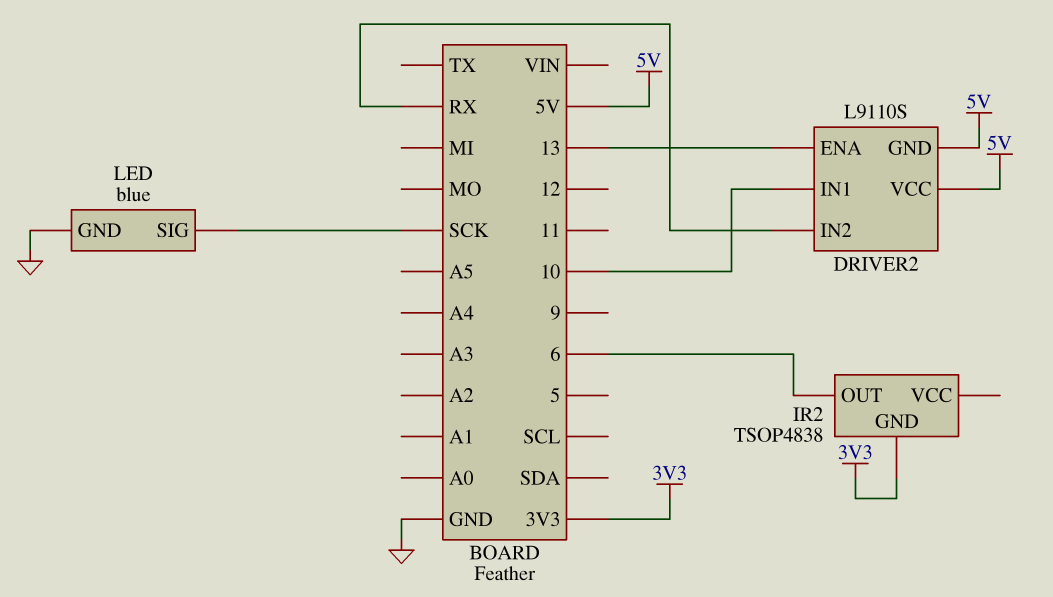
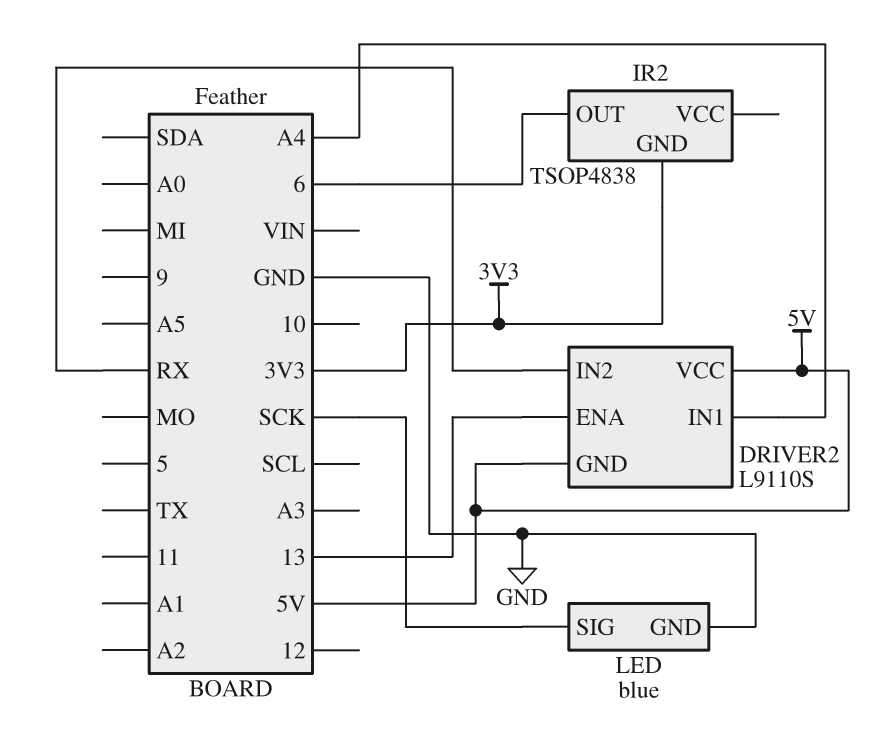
DRIVER2 pin IN1: 10 -> A4

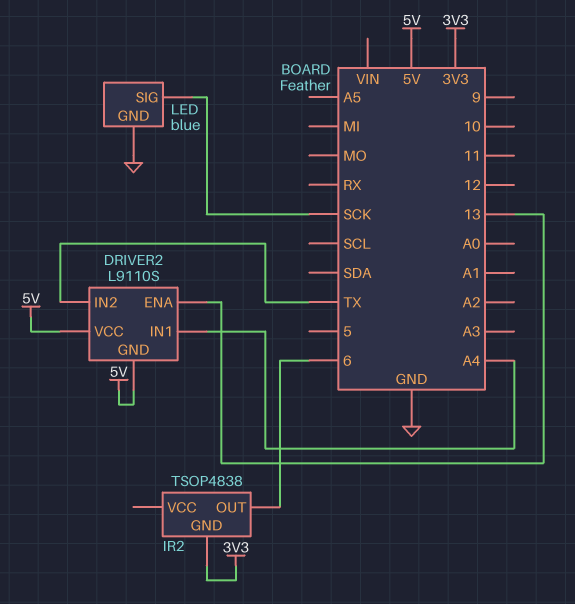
DRIVER2 pin IN2: RX -> TX

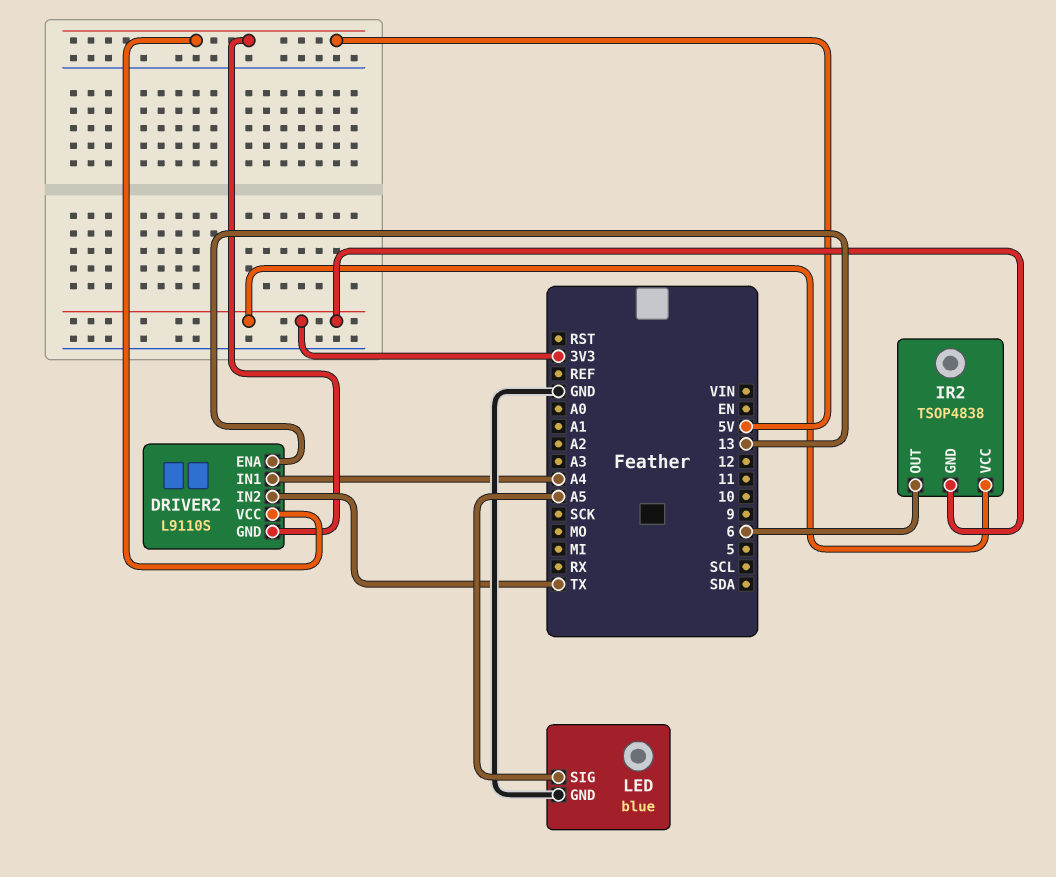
IR2 pin VCC: none -> 3V3
LED pin SIG: SCK -> A5

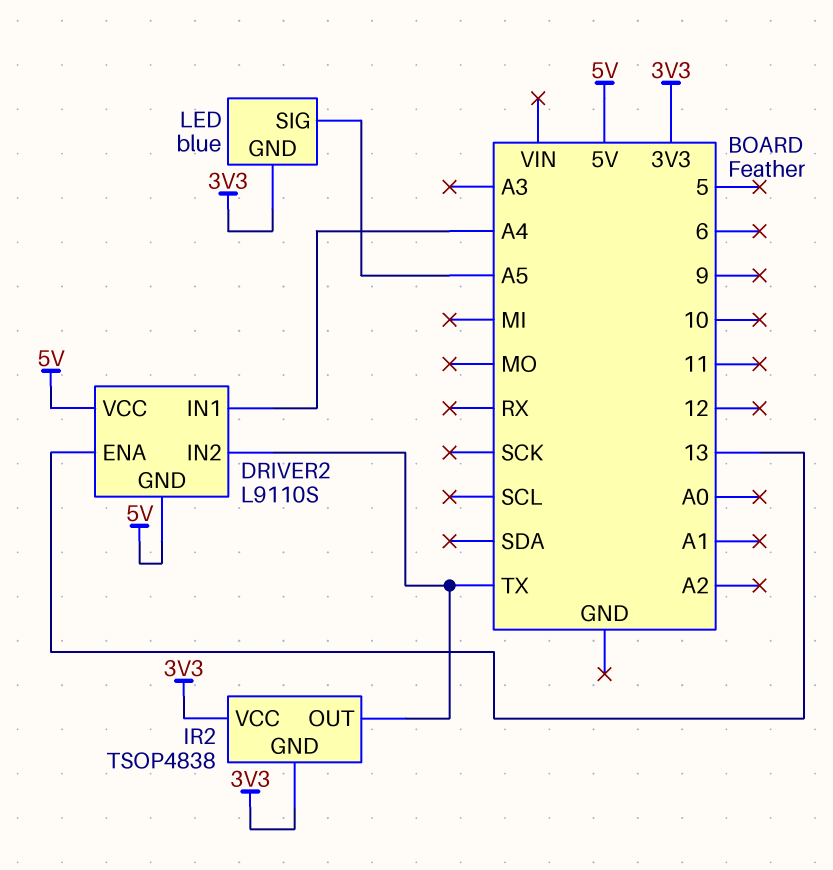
IR2 pin OUT: 6 -> TX
LED pin GND: GND -> 3V3

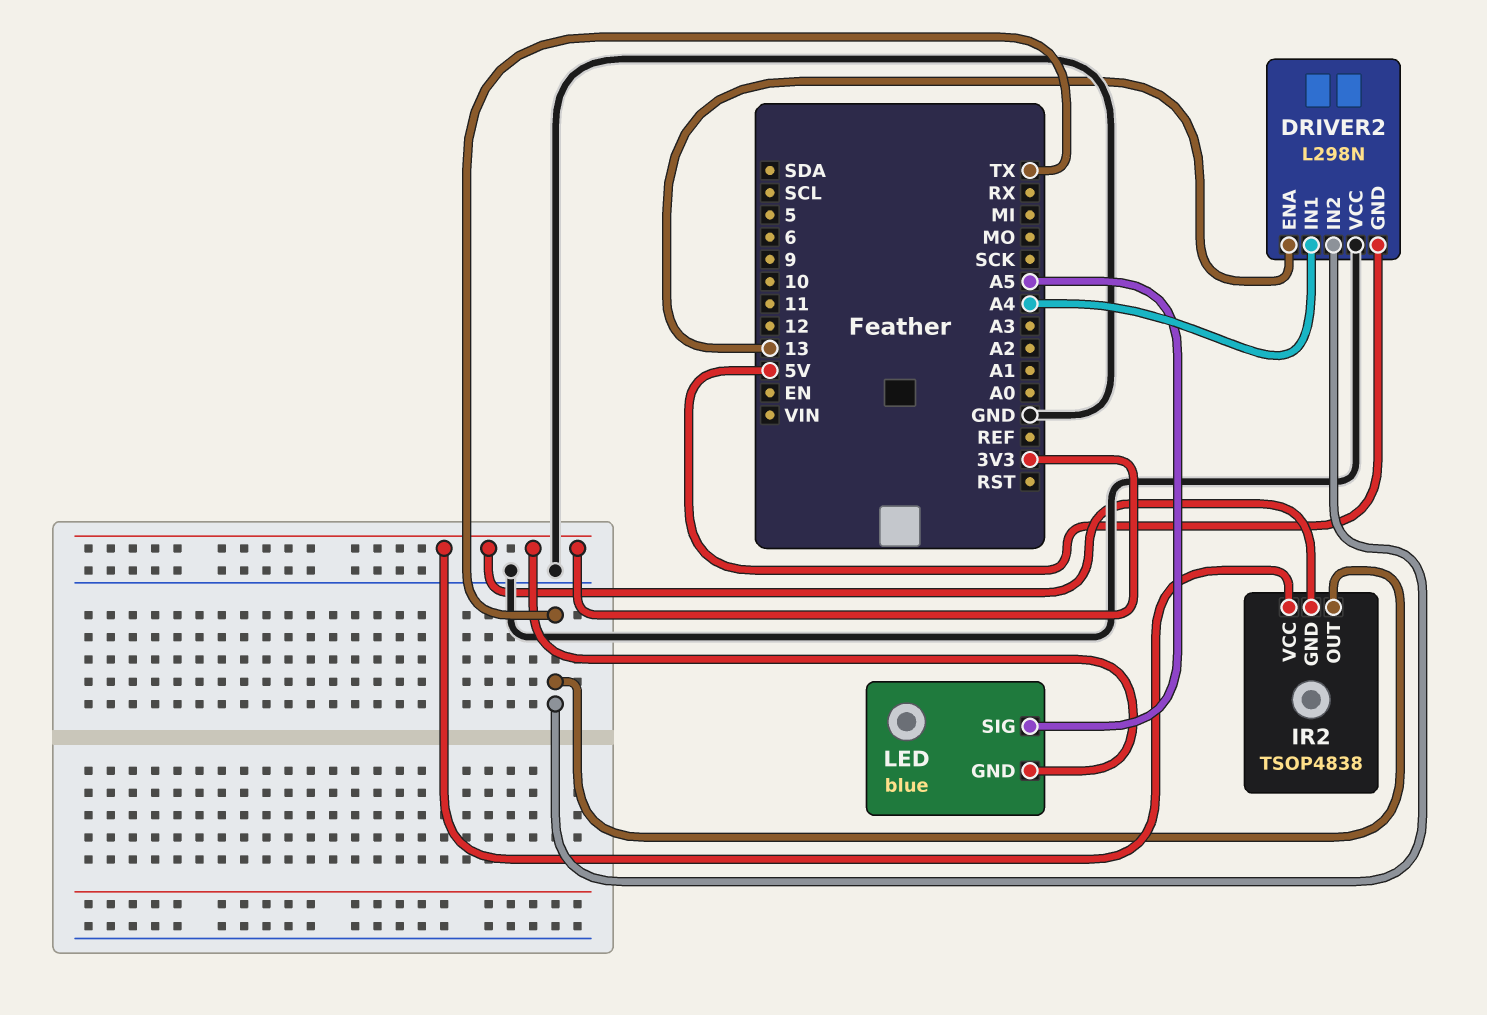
DRIVER2: L9110S -> L298N
DRIVER2 pin VCC: 5V -> GND

